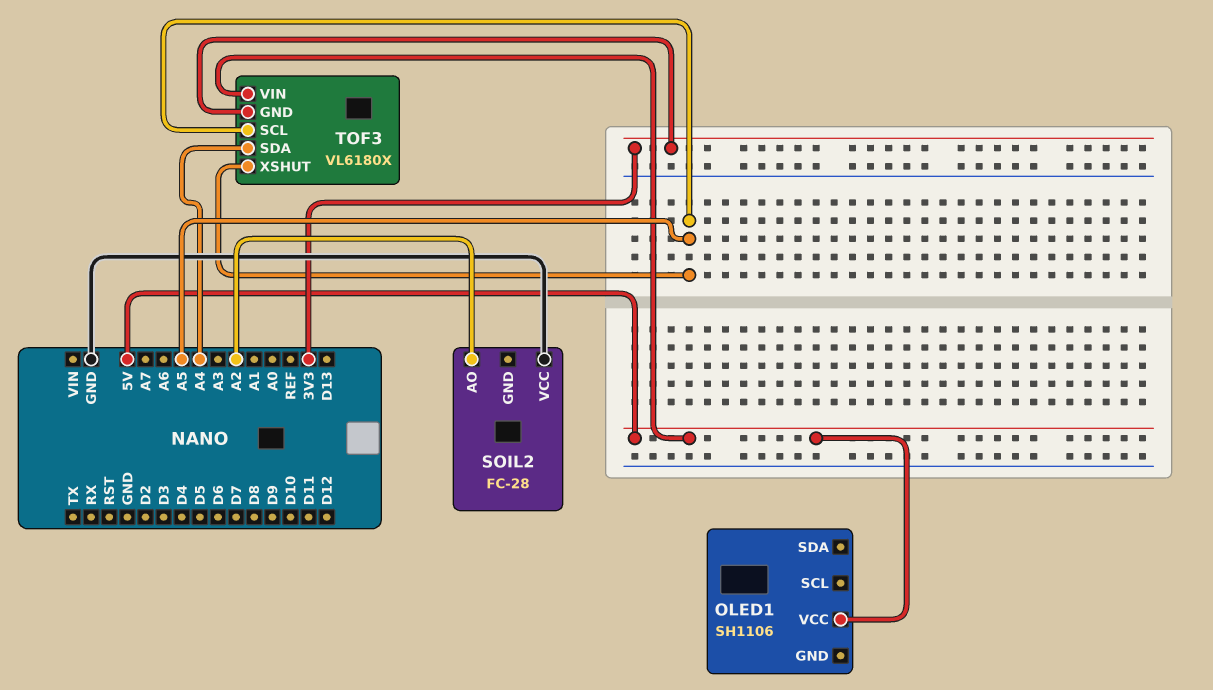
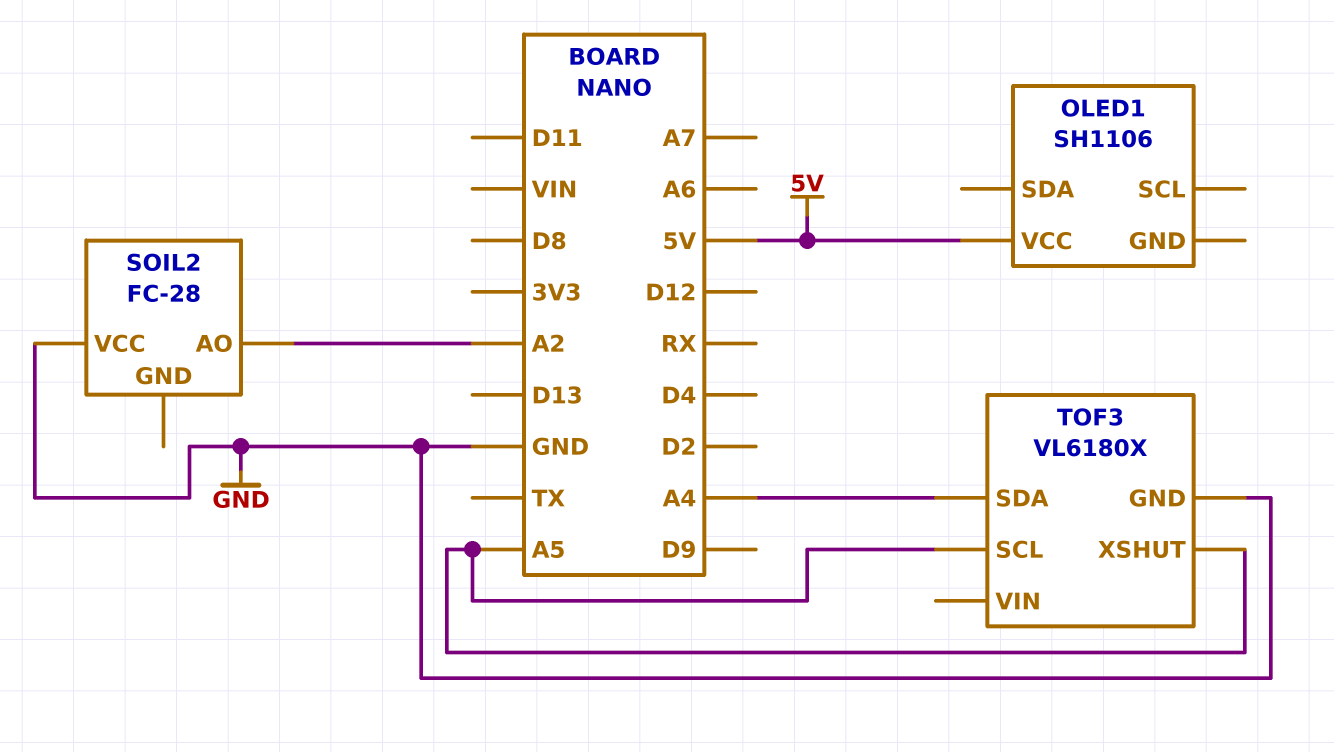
TOF3 pin GND: 3V3 -> GND
TOF3 pin VIN: 5V -> none

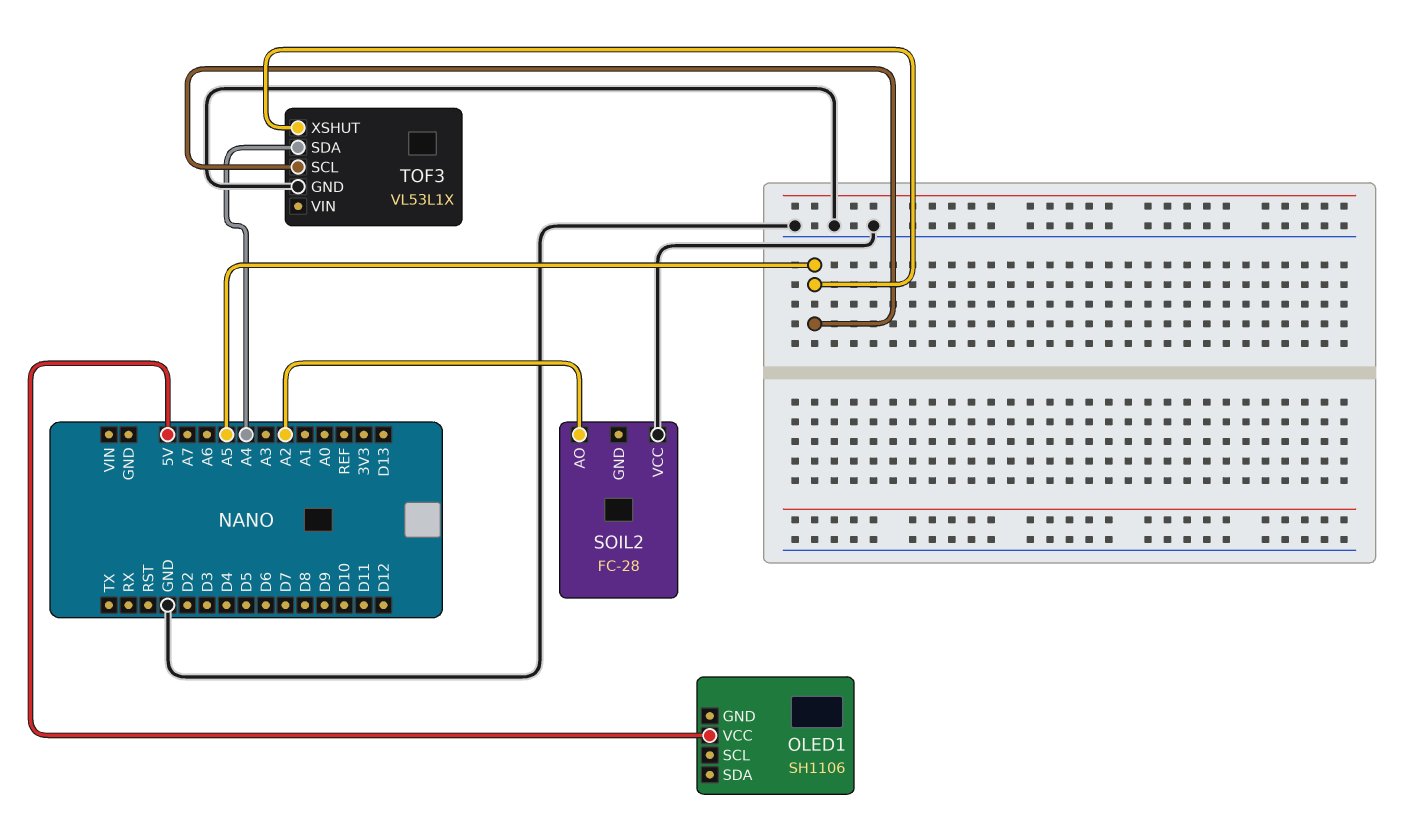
TOF3: VL6180X -> VL53L1X

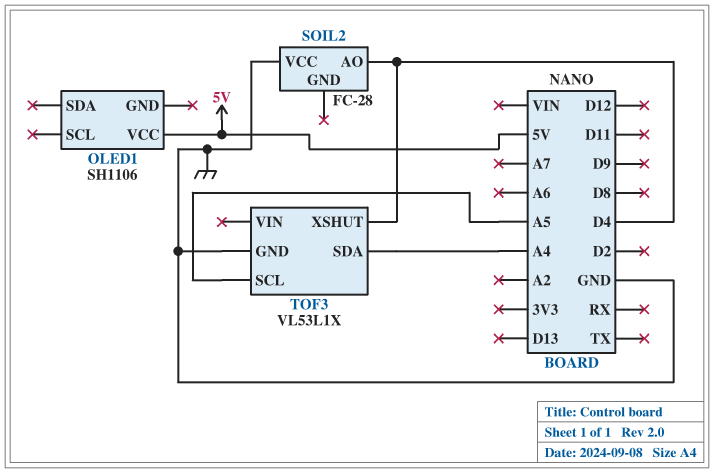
SOIL2 pin AO: A2 -> D4
TOF3 pin XSHUT: A5 -> D4

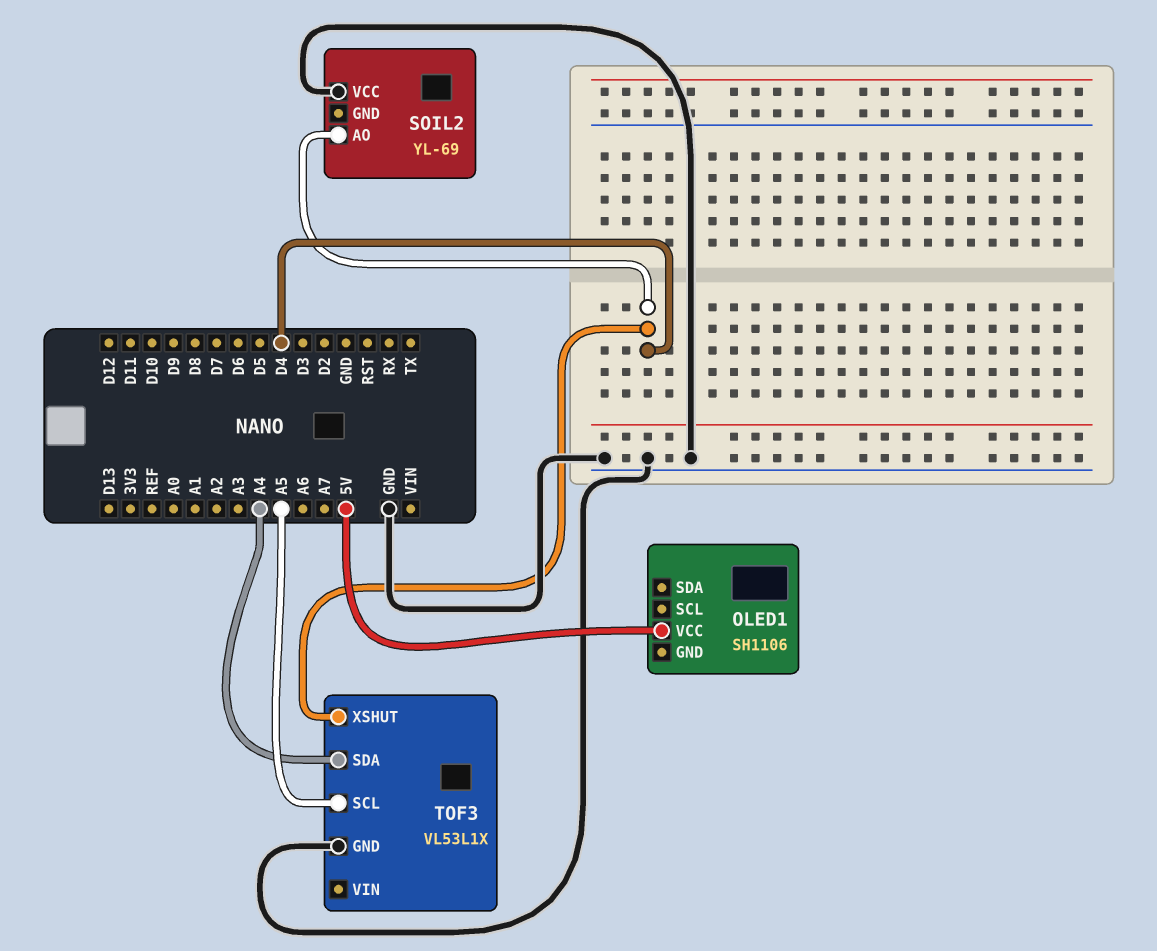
SOIL2: FC-28 -> YL-69

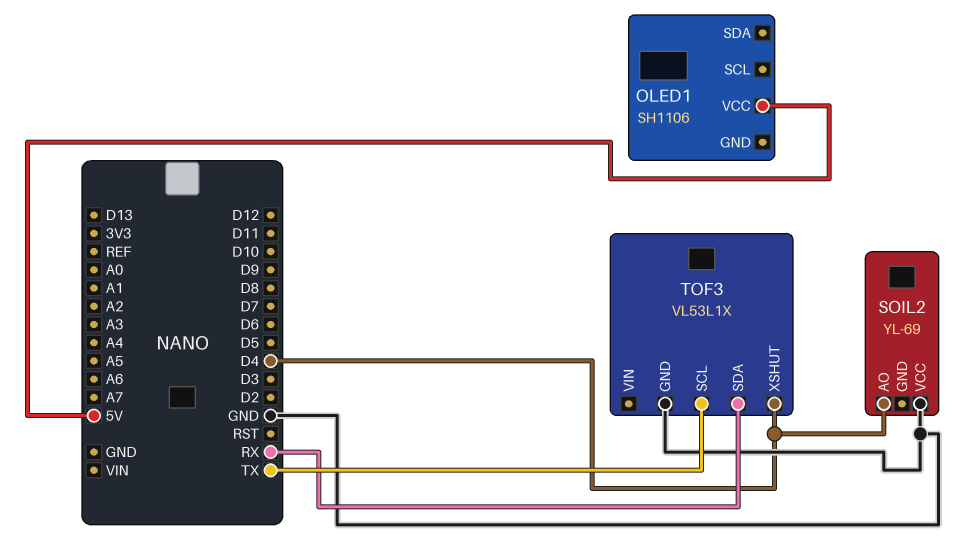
TOF3 pin SCL: A5 -> TX
TOF3 pin SDA: A4 -> RX

